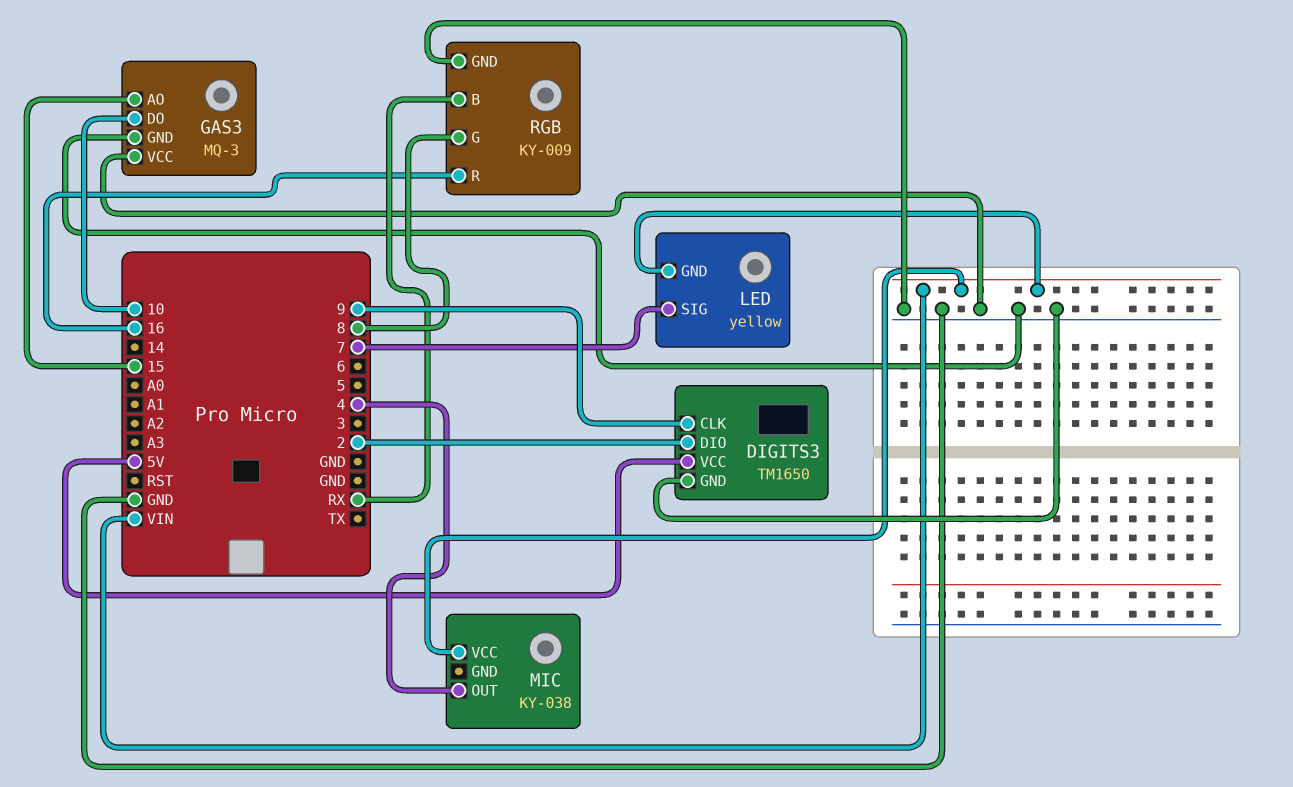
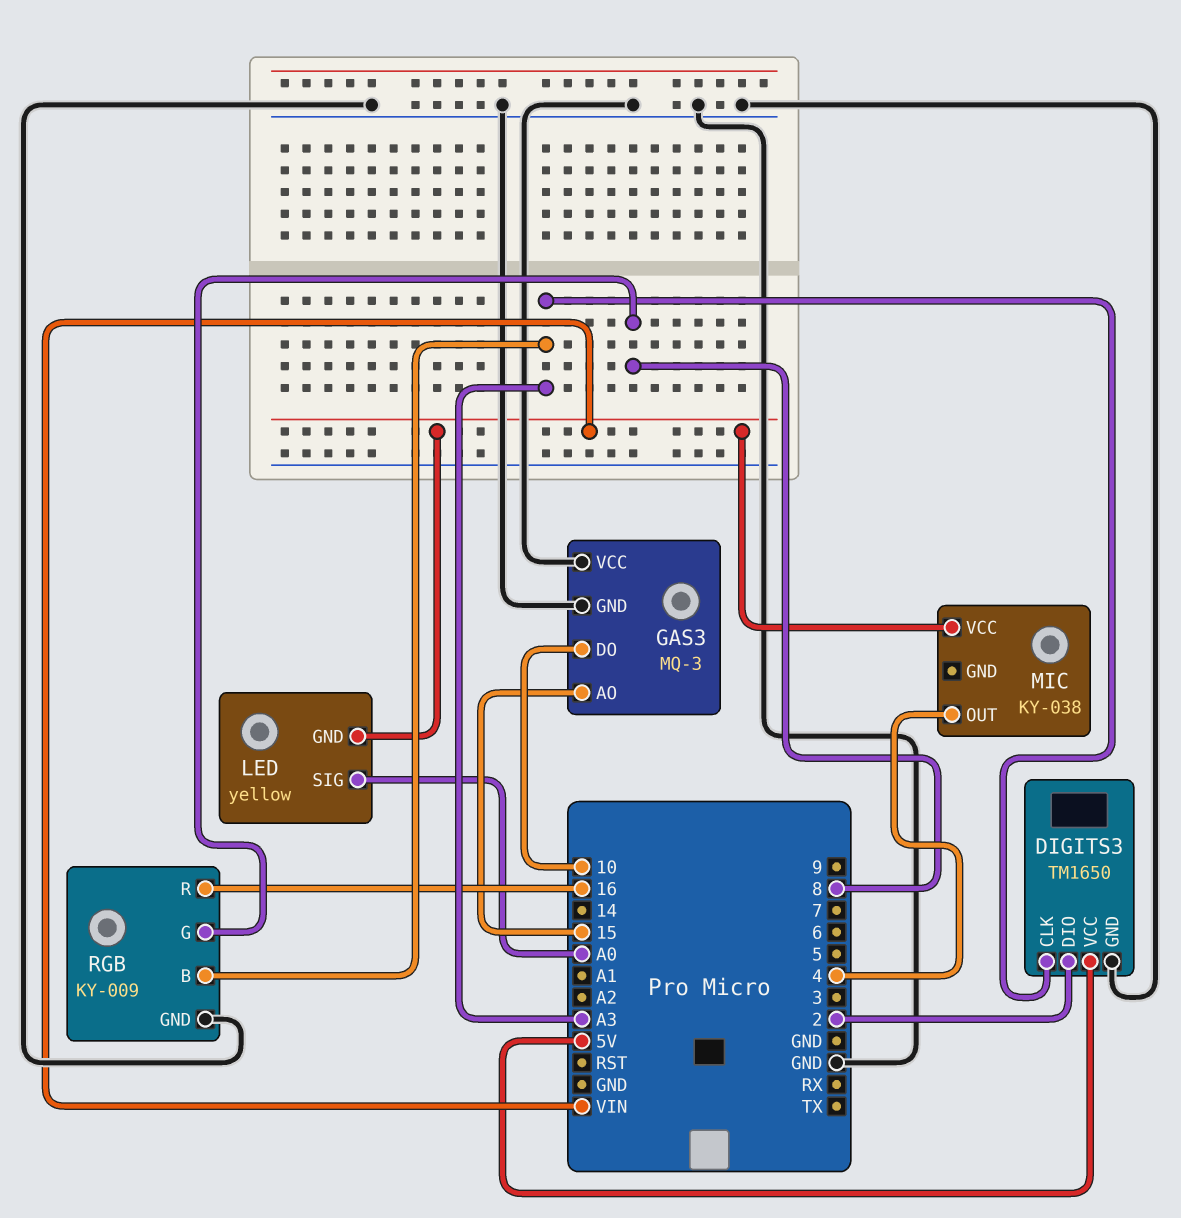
DIGITS3 pin CLK: 9 -> A3
LED pin SIG: 7 -> A0
RGB pin B: RX -> A3

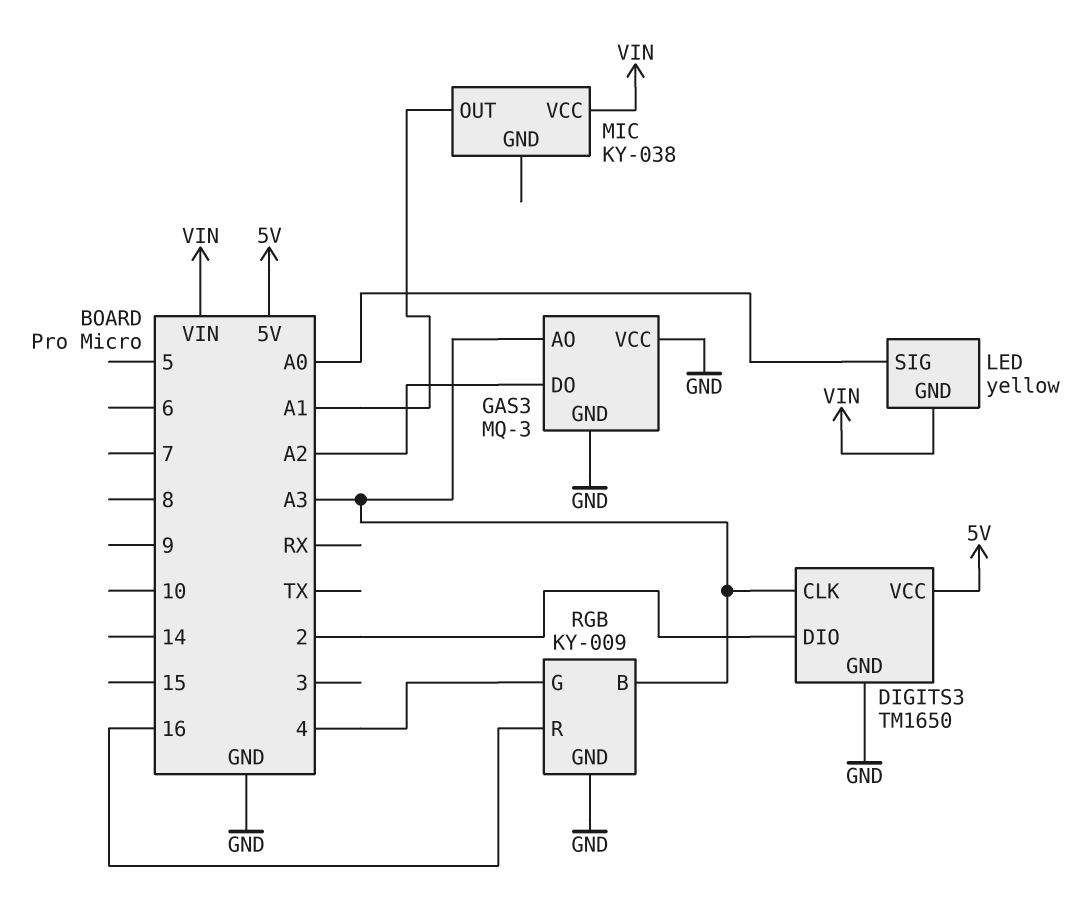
GAS3 pin AO: 15 -> A3
GAS3 pin DO: 10 -> A2
MIC pin OUT: 4 -> A1
RGB pin G: 8 -> 4

